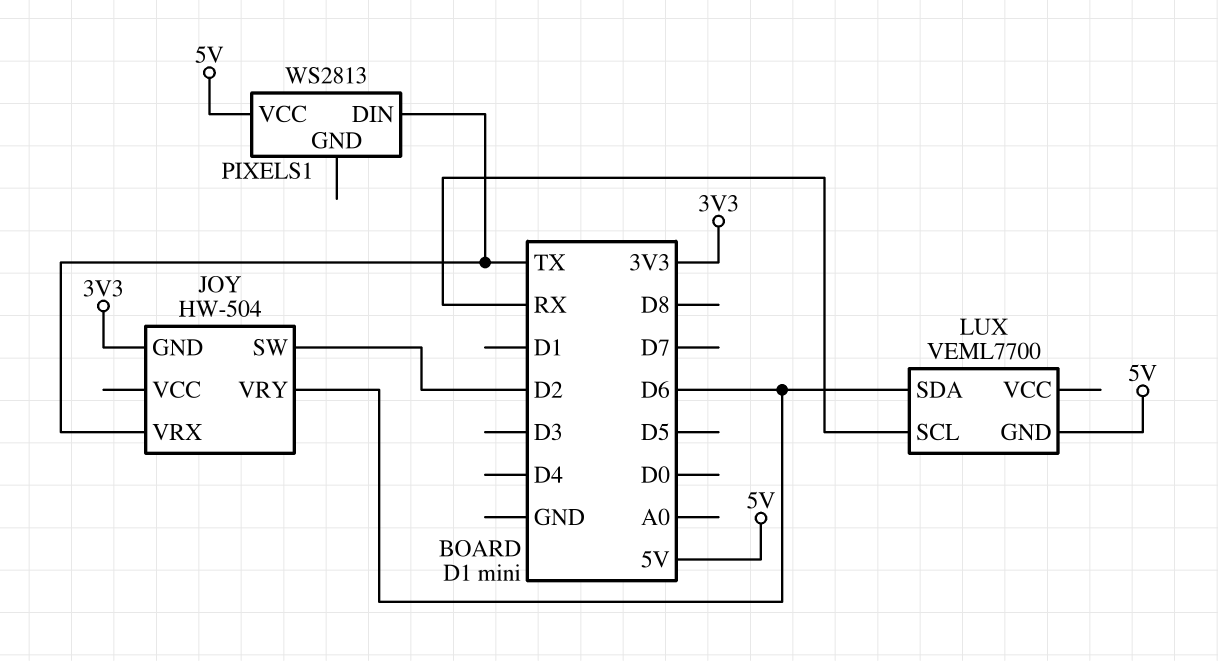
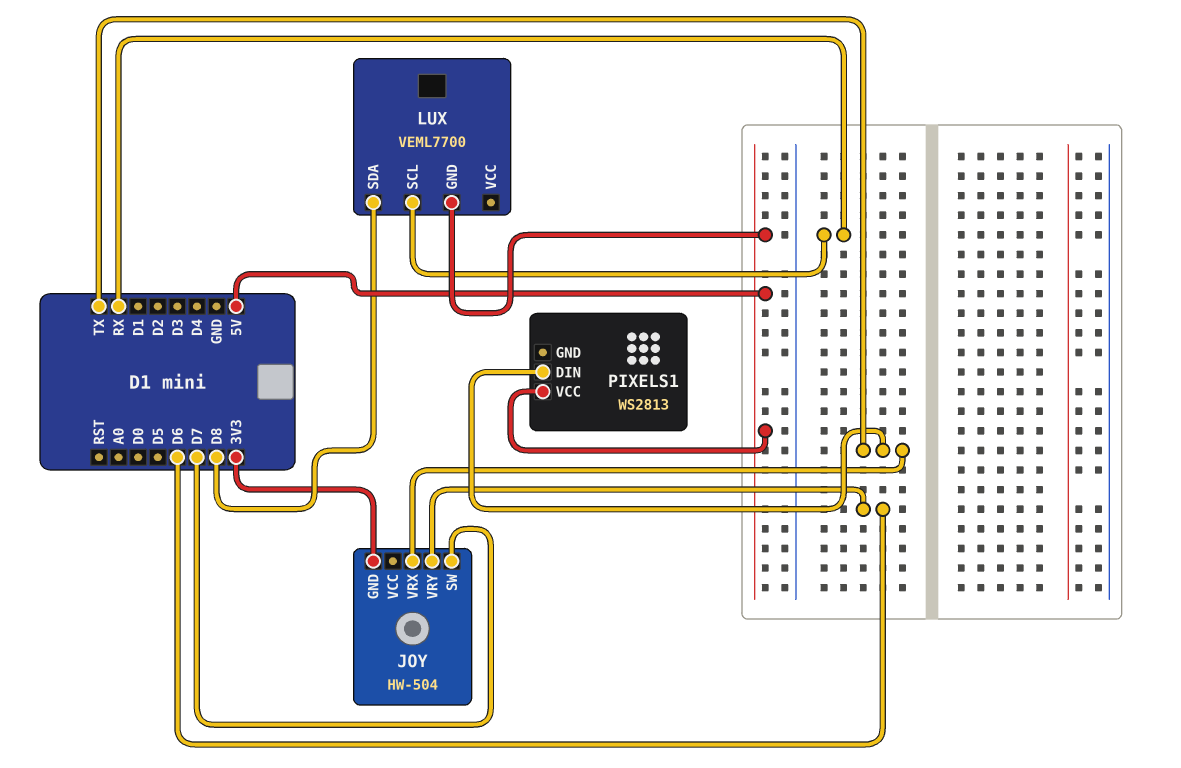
JOY pin SW: D2 -> D7
LUX pin SDA: D6 -> D8

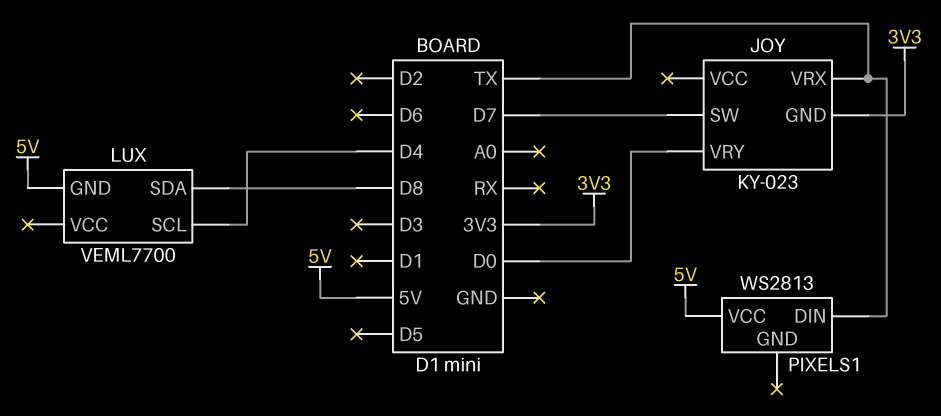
JOY: HW-504 -> KY-023
JOY pin VRY: D6 -> D0
LUX pin SCL: RX -> D4

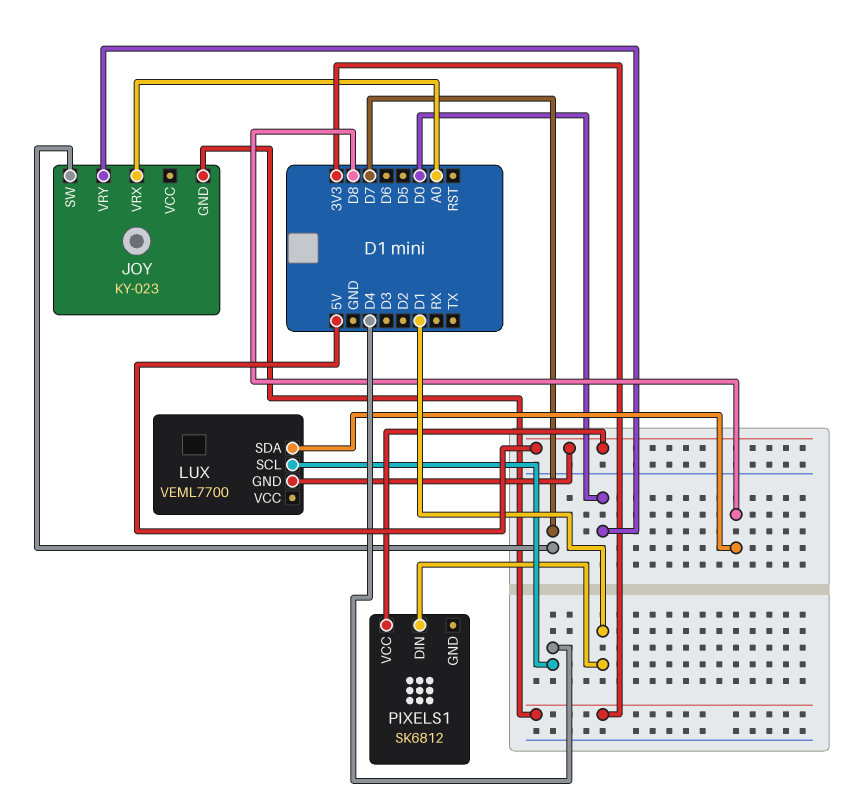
JOY pin VRX: TX -> A0
PIXELS1: WS2813 -> SK6812
PIXELS1 pin DIN: TX -> D1

